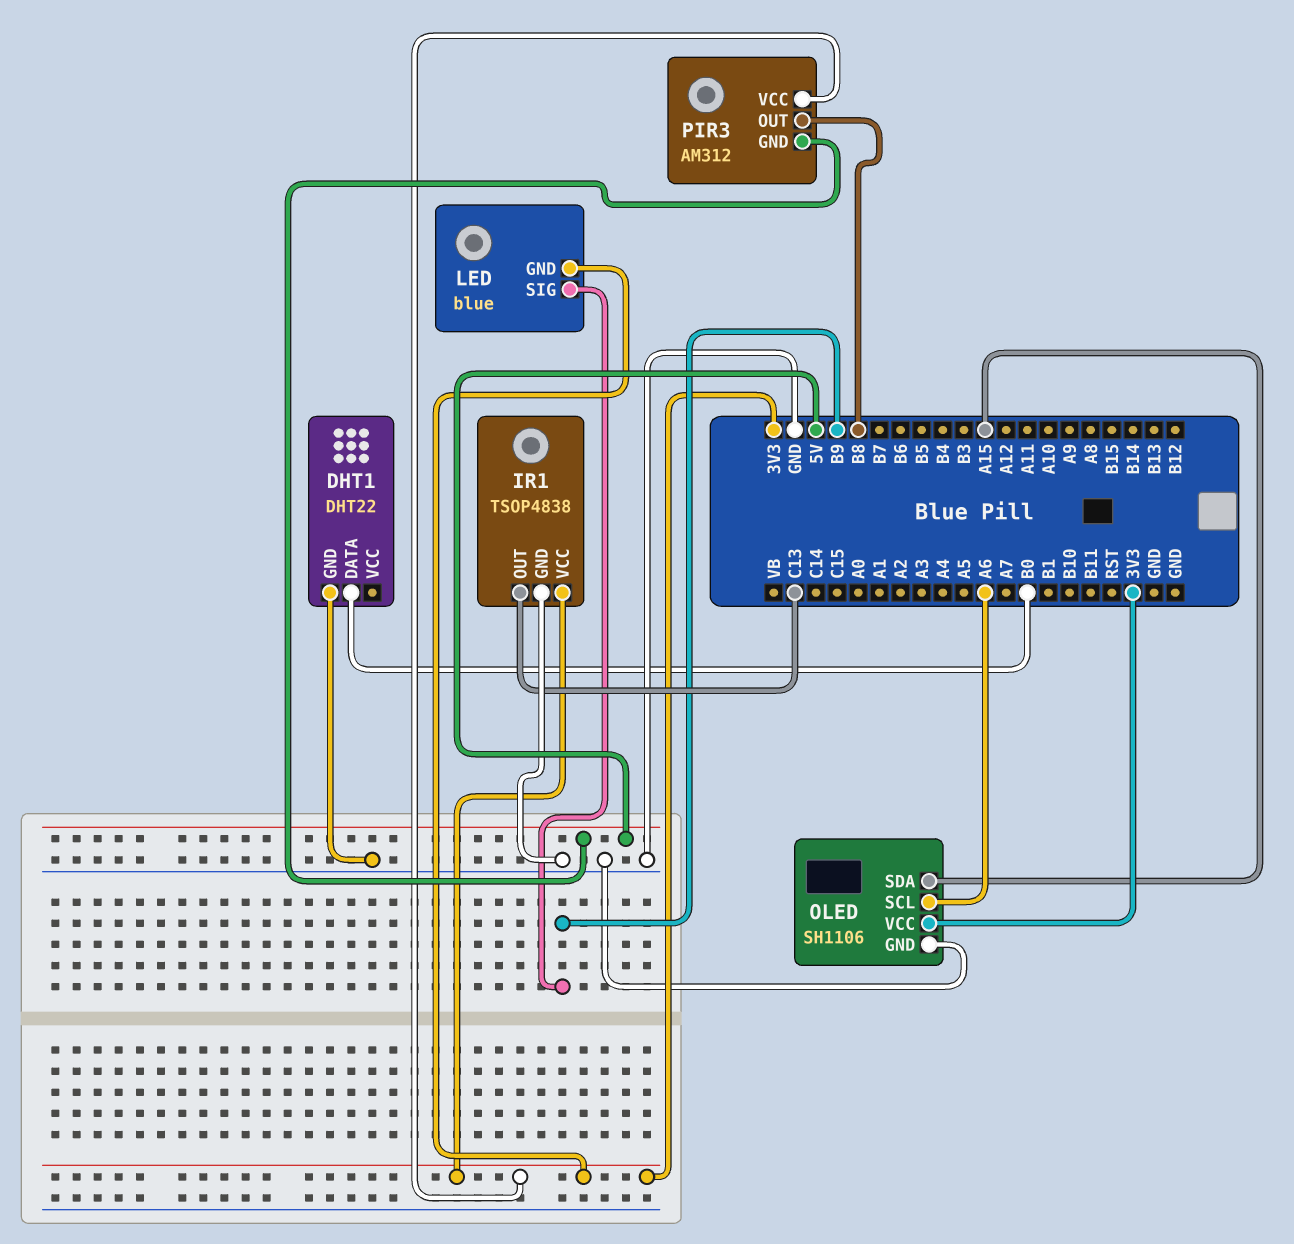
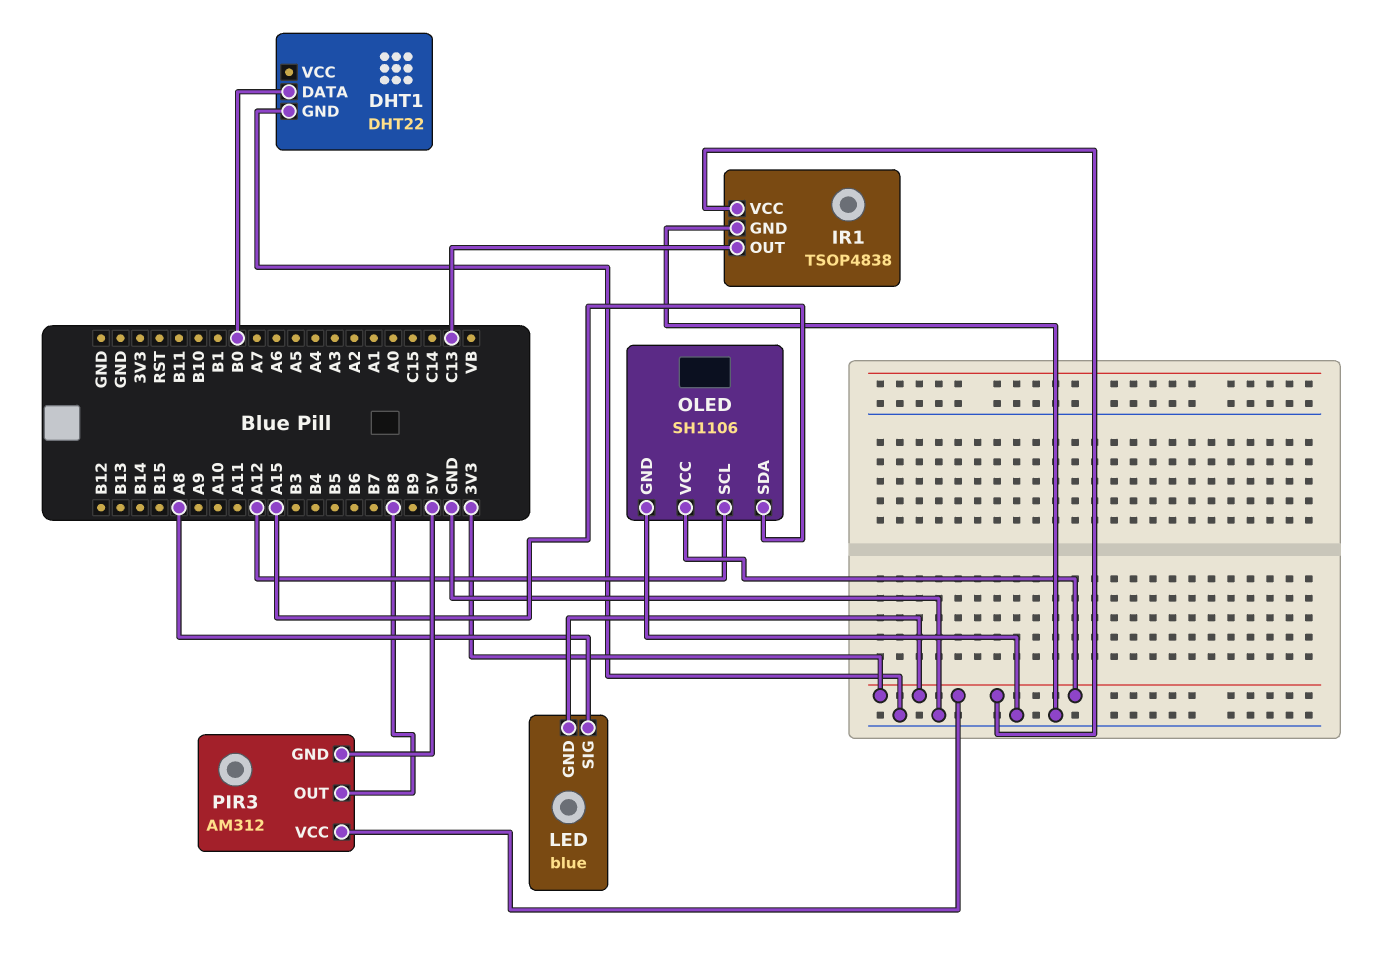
LED pin SIG: B9 -> A8
OLED pin SCL: A6 -> A12

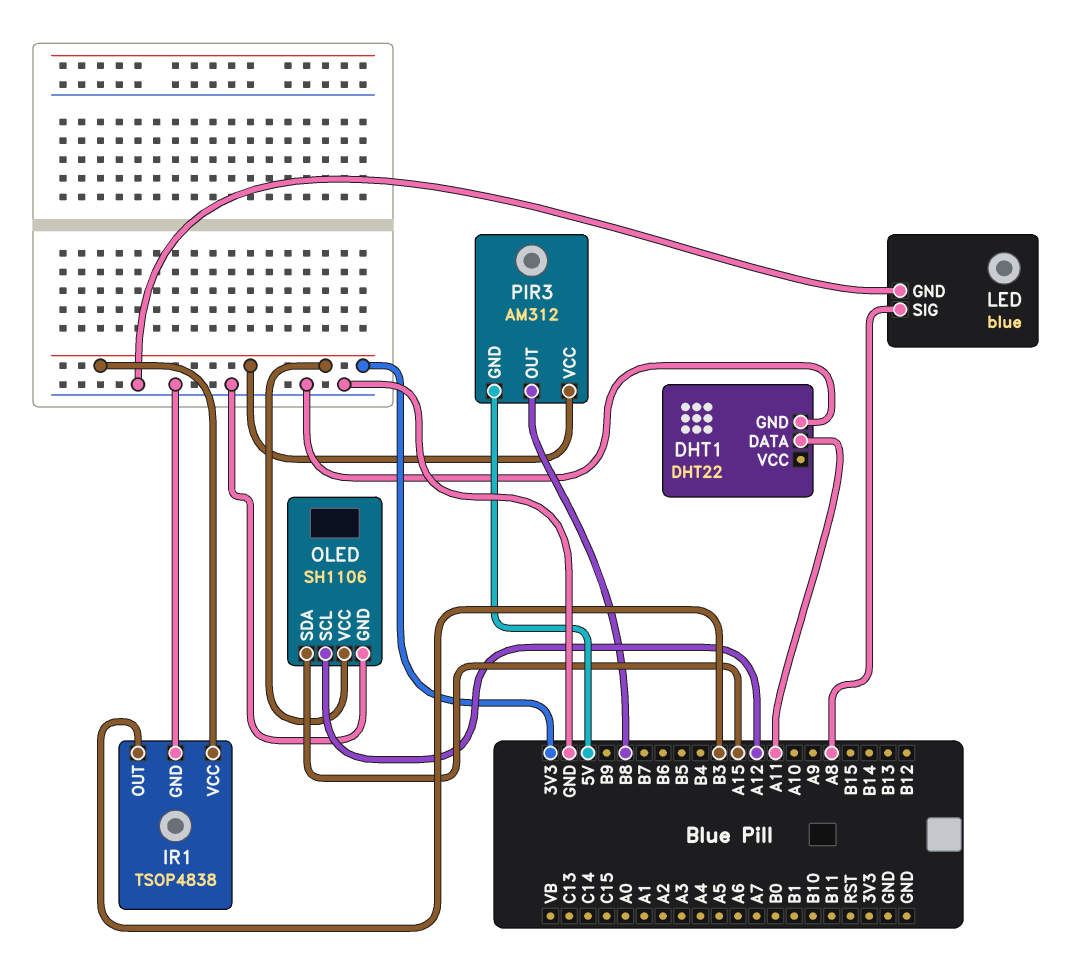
DHT1 pin DATA: B0 -> A11
IR1 pin OUT: C13 -> B3
LED pin GND: 3V3 -> GND

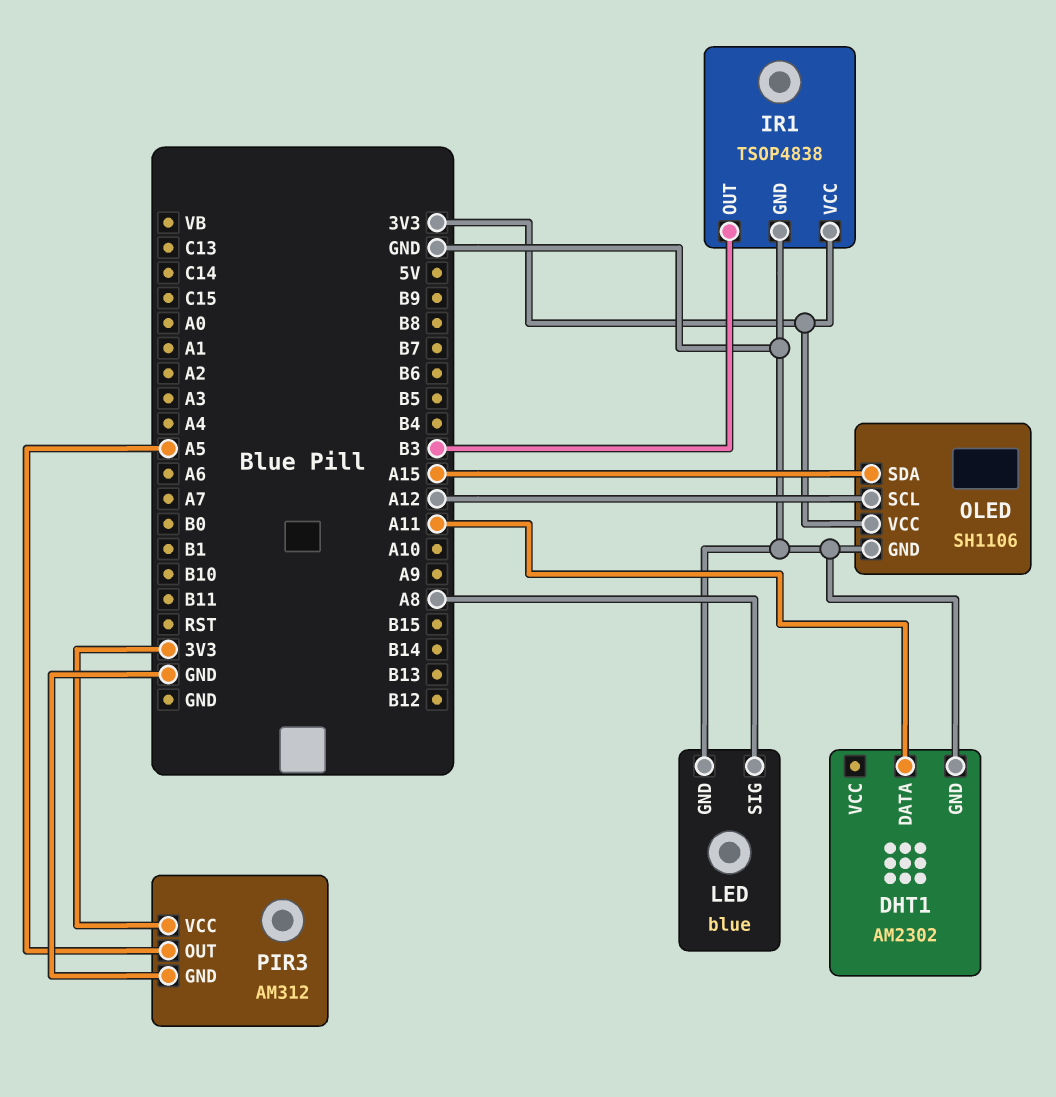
DHT1: DHT22 -> AM2302
PIR3 pin GND: 5V -> GND
PIR3 pin OUT: B8 -> A5

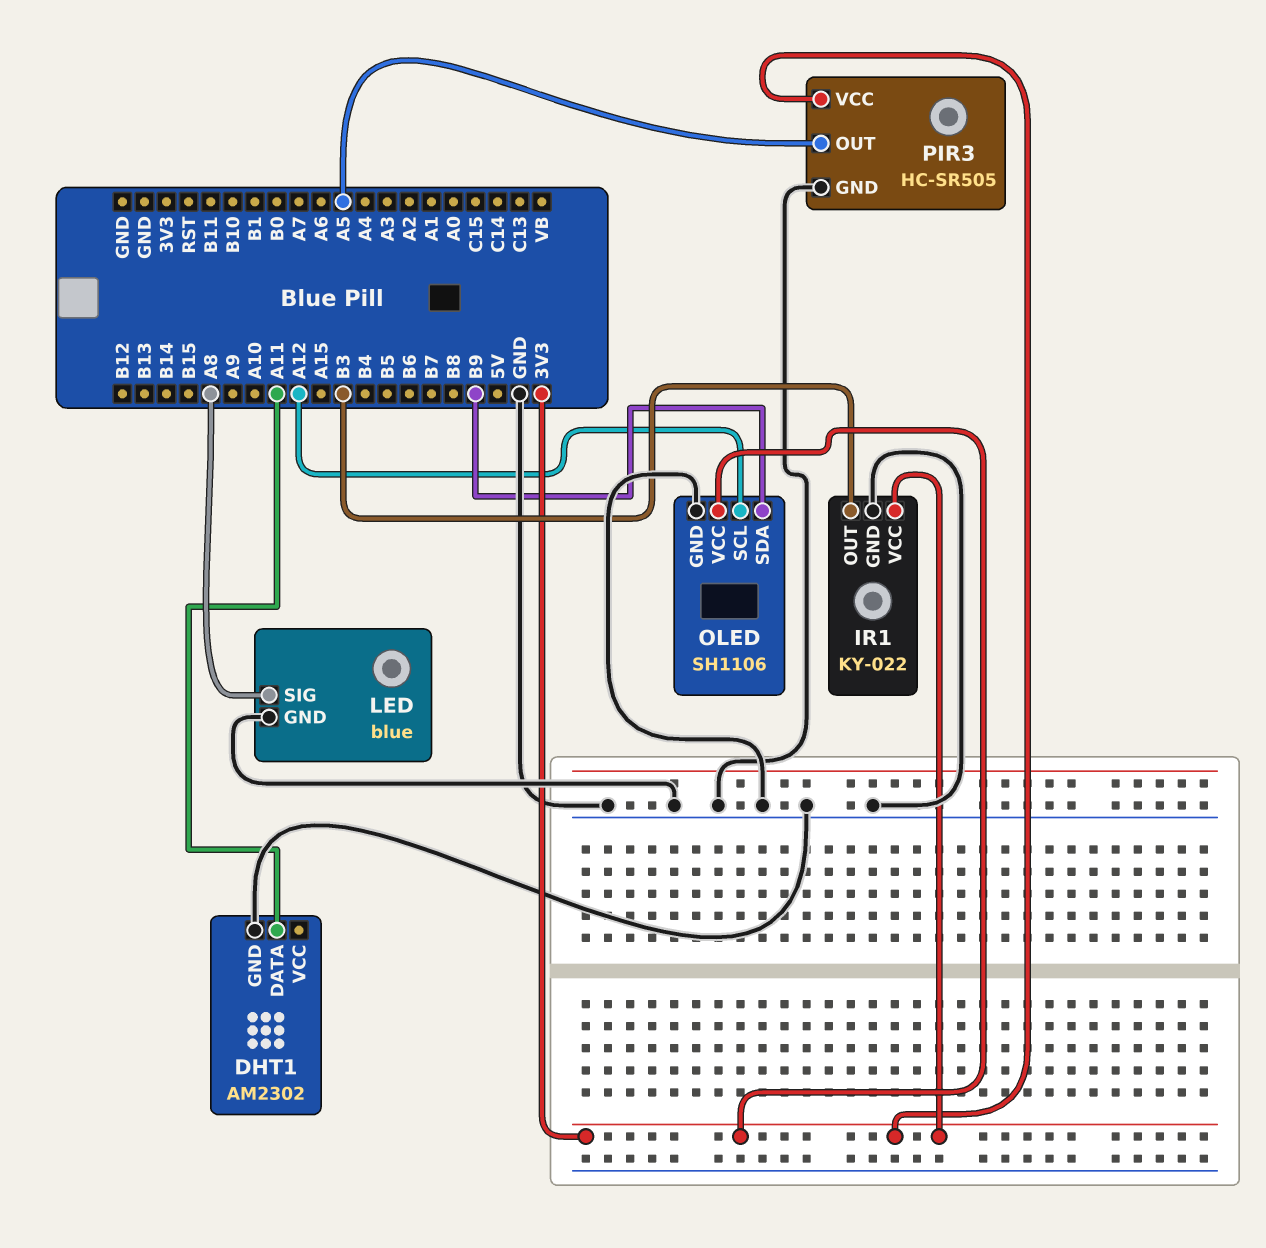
IR1: TSOP4838 -> KY-022
OLED pin SDA: A15 -> B9
PIR3: AM312 -> HC-SR505

